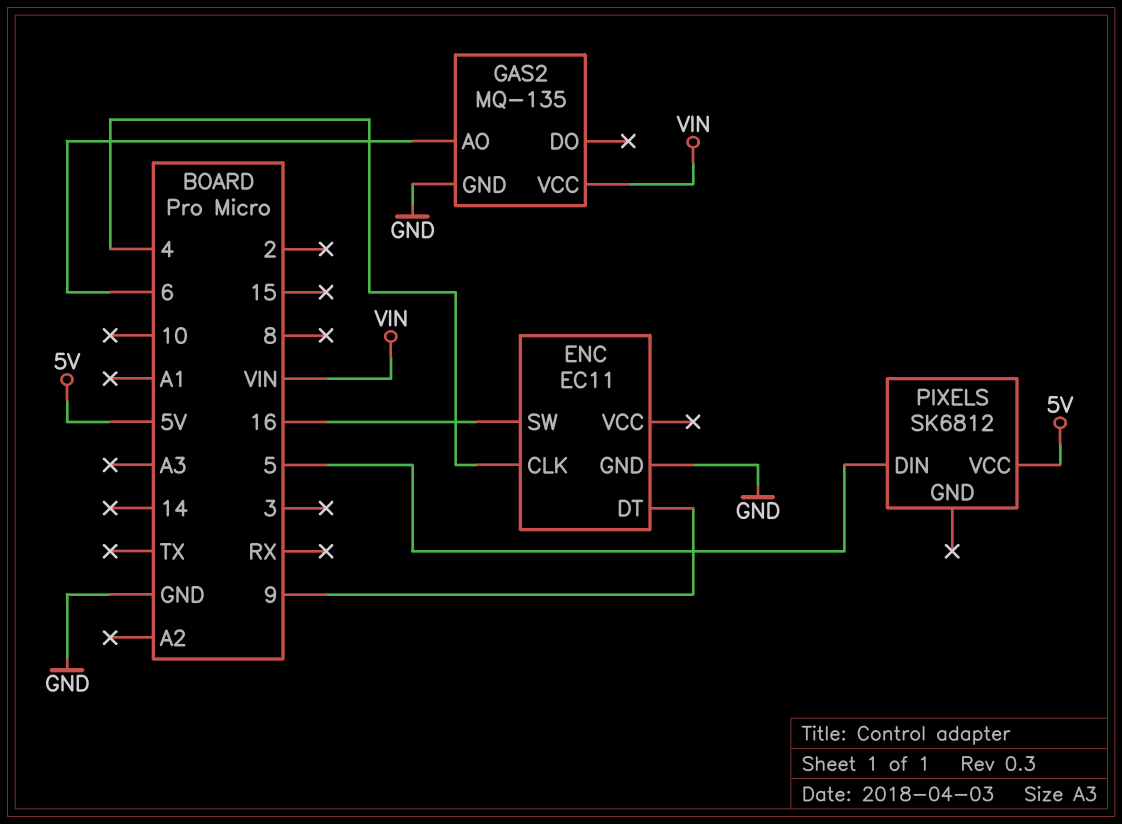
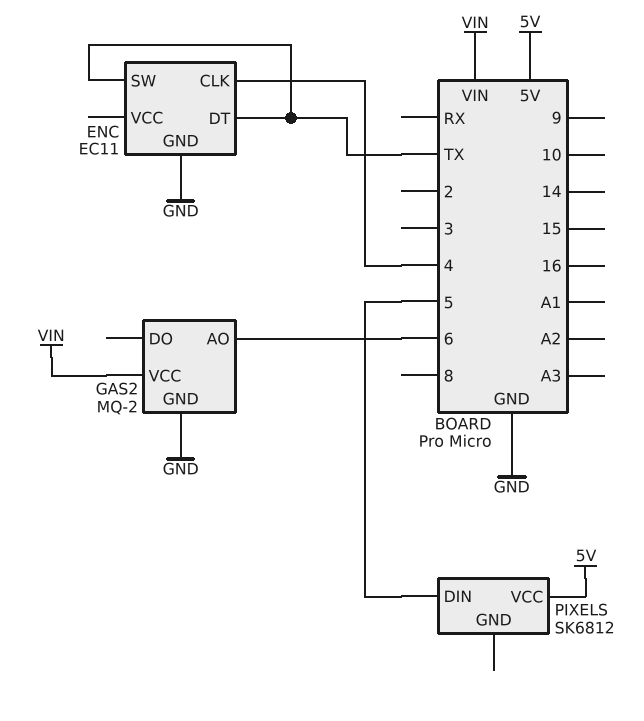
ENC pin DT: 9 -> TX
ENC pin SW: 16 -> TX
GAS2: MQ-135 -> MQ-2

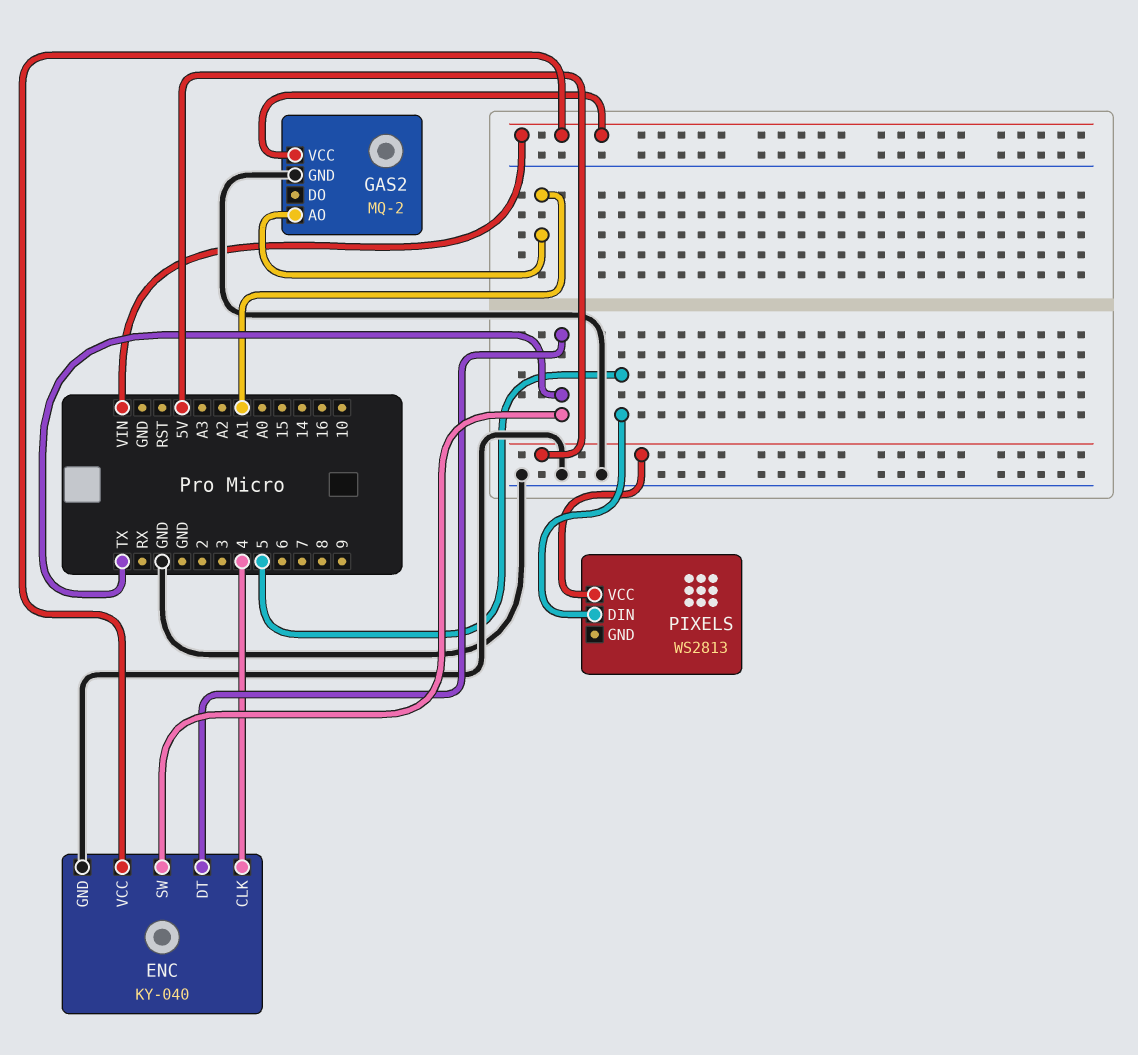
ENC: EC11 -> KY-040
ENC pin VCC: none -> VIN
GAS2 pin AO: 6 -> A1
PIXELS: SK6812 -> WS2813

